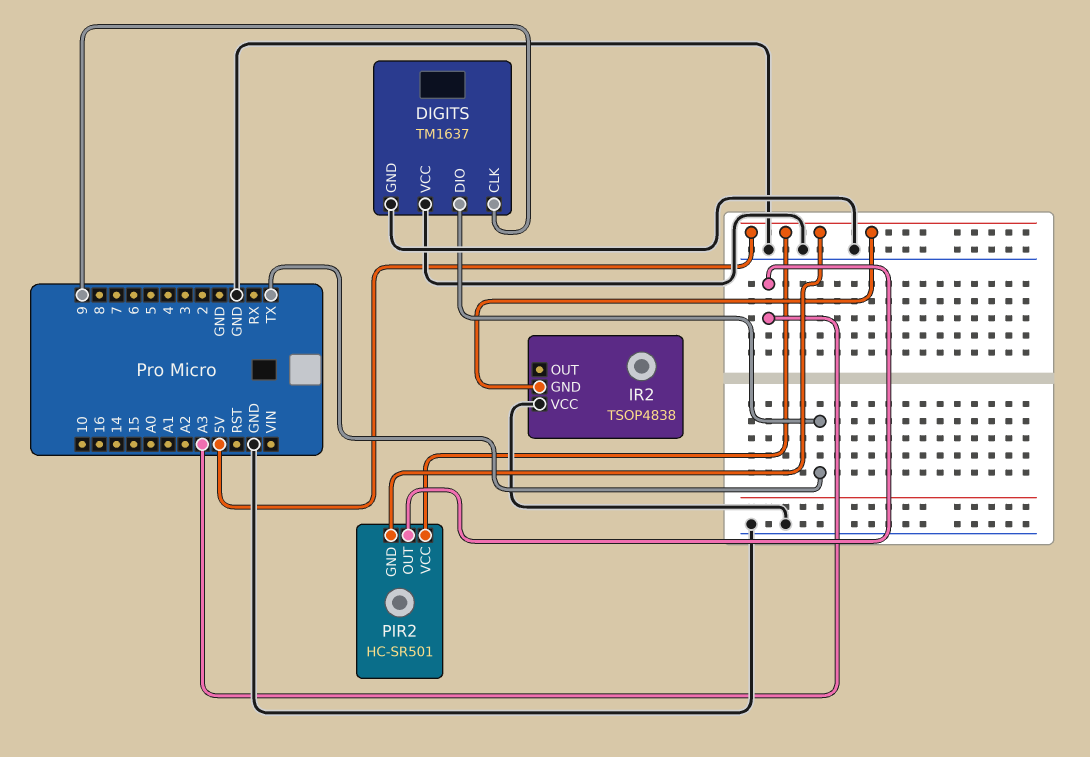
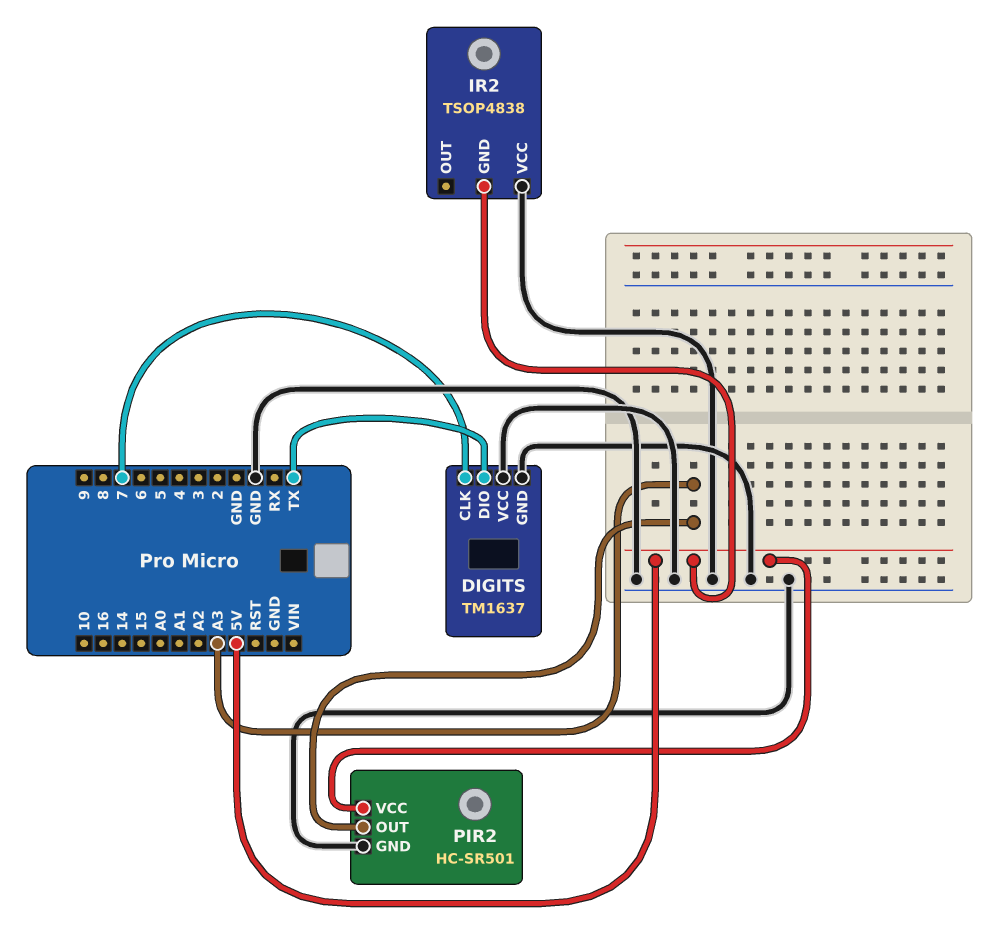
DIGITS pin CLK: 9 -> 7
PIR2 pin GND: 5V -> GND

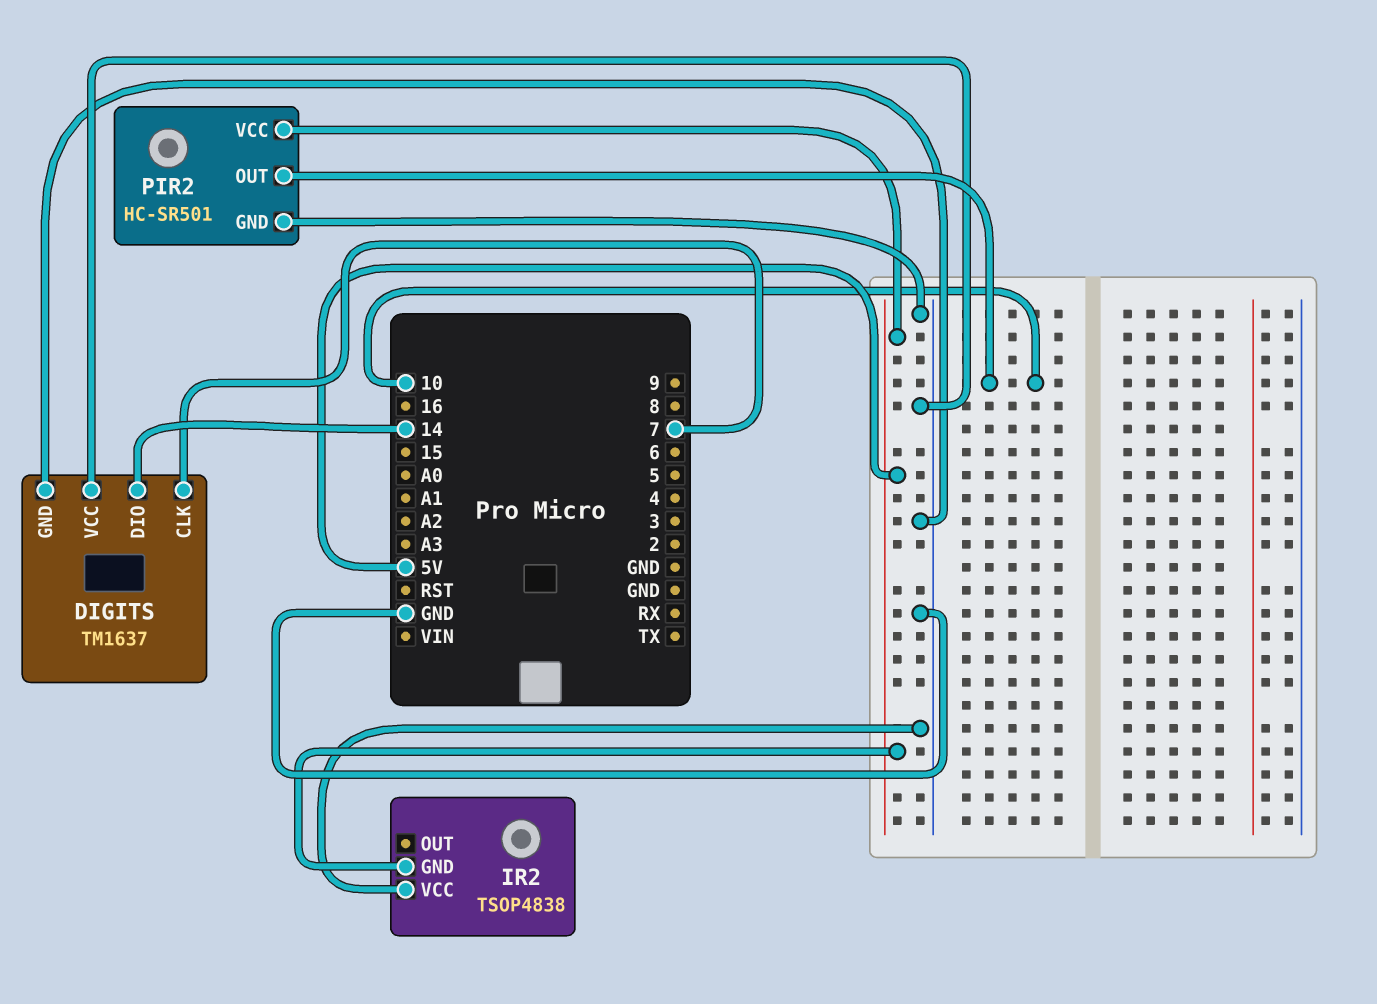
DIGITS pin DIO: TX -> 14
PIR2 pin OUT: A3 -> 10

